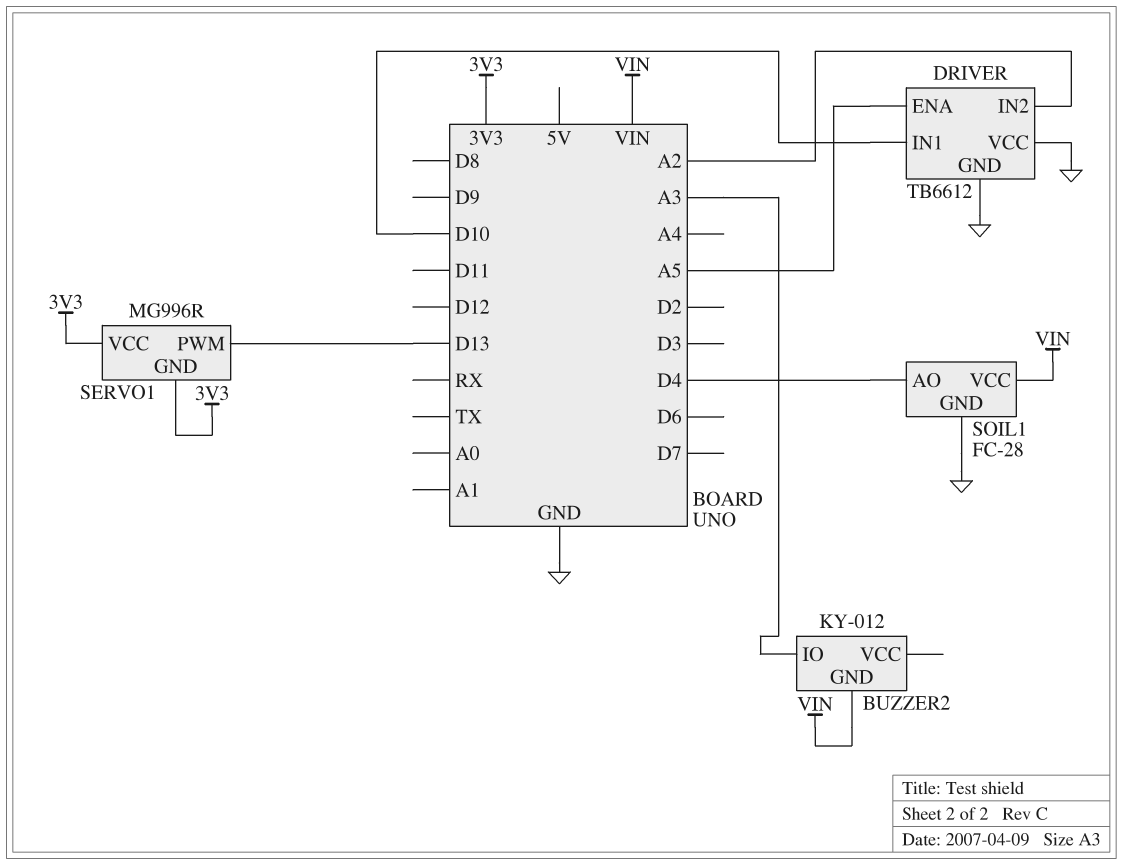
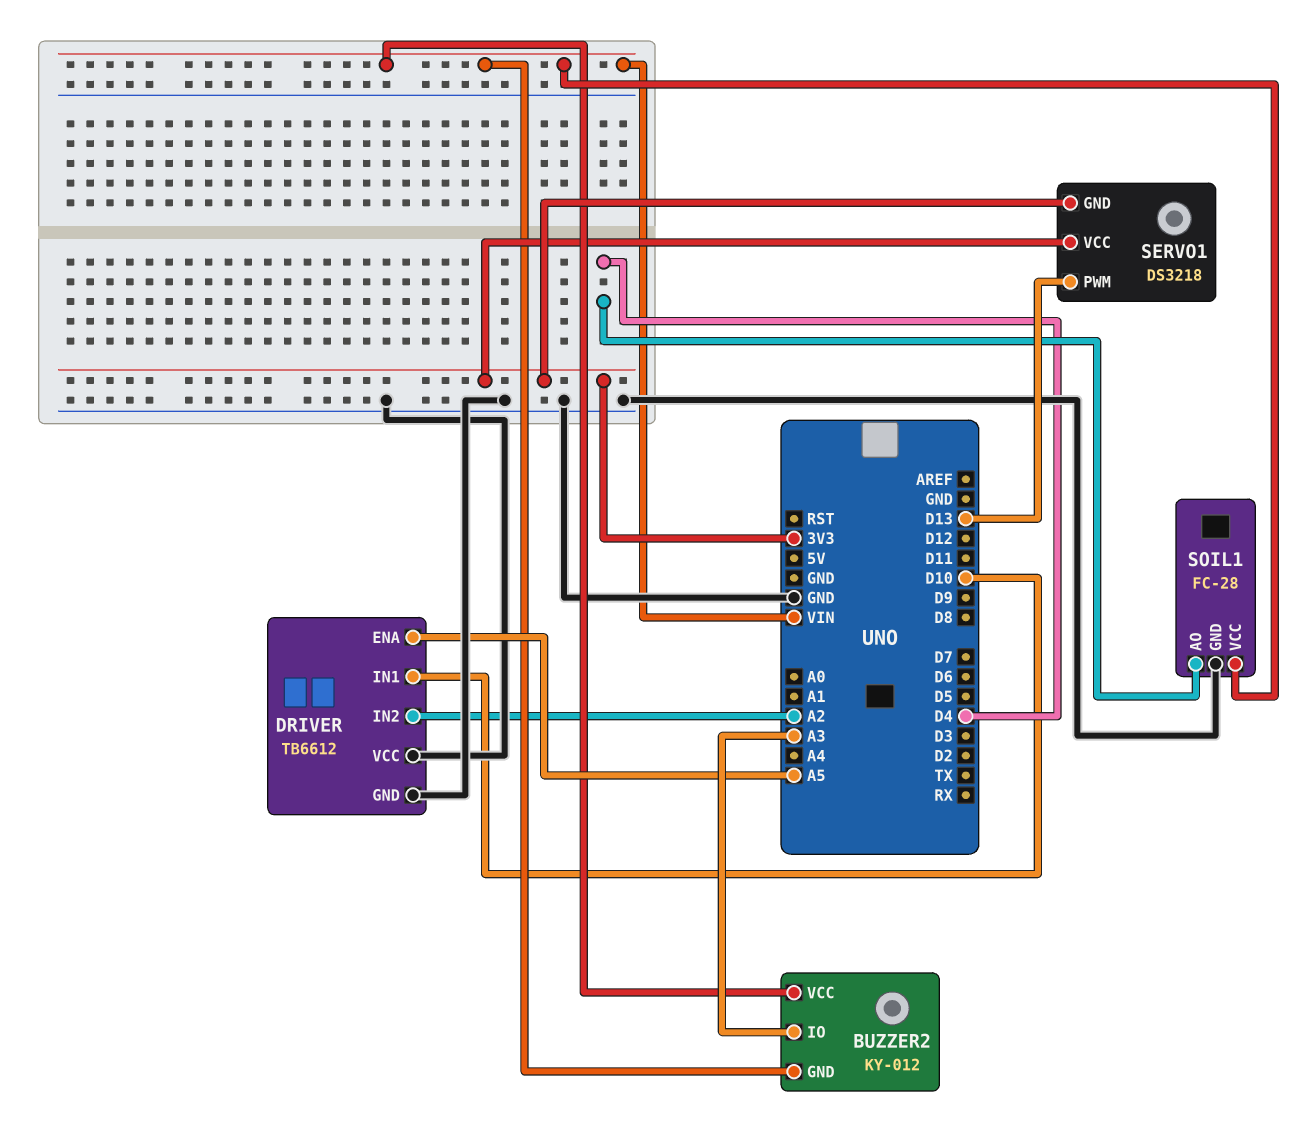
BUZZER2 pin VCC: none -> VIN
SERVO1: MG996R -> DS3218

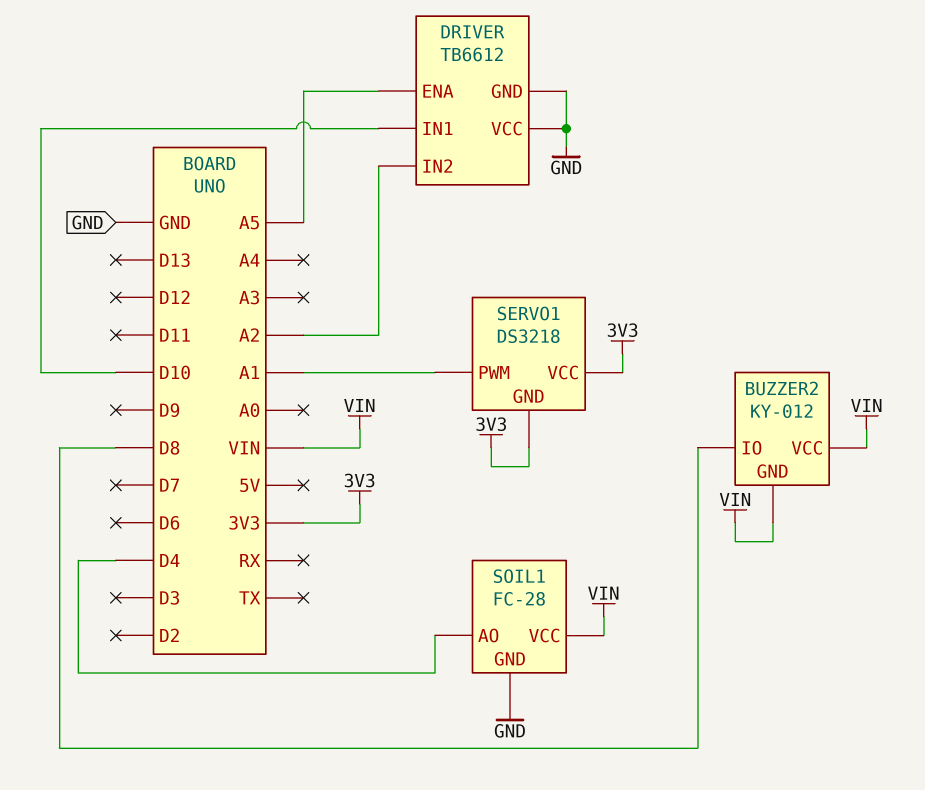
BUZZER2 pin IO: A3 -> D8
SERVO1 pin PWM: D13 -> A1

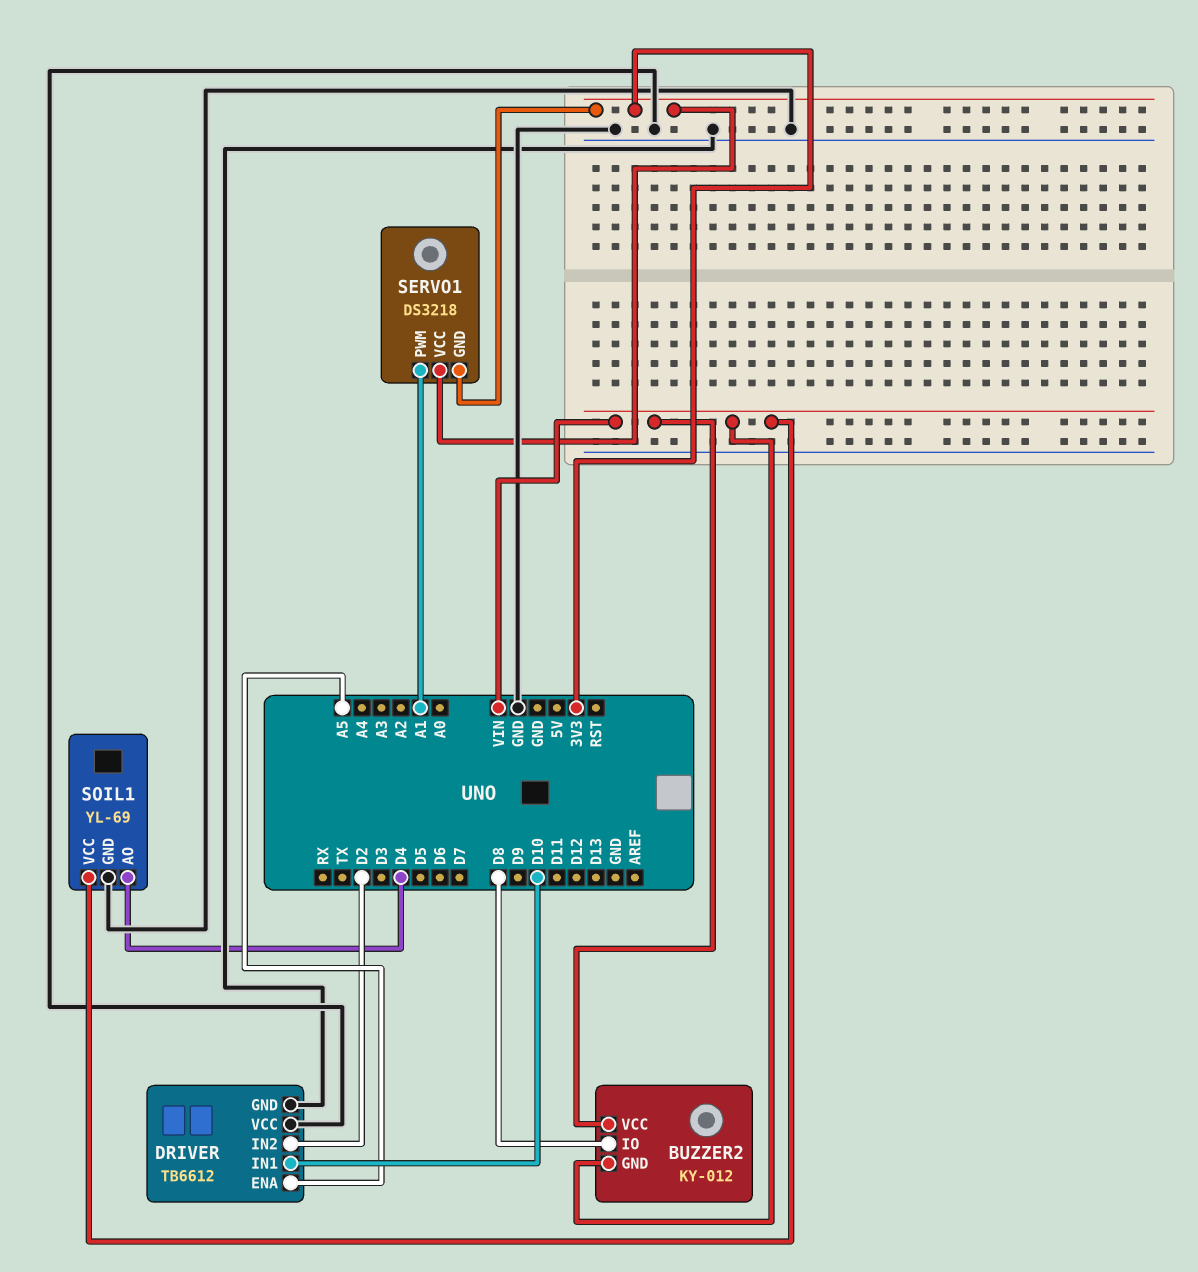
DRIVER pin IN2: A2 -> D2
SOIL1: FC-28 -> YL-69

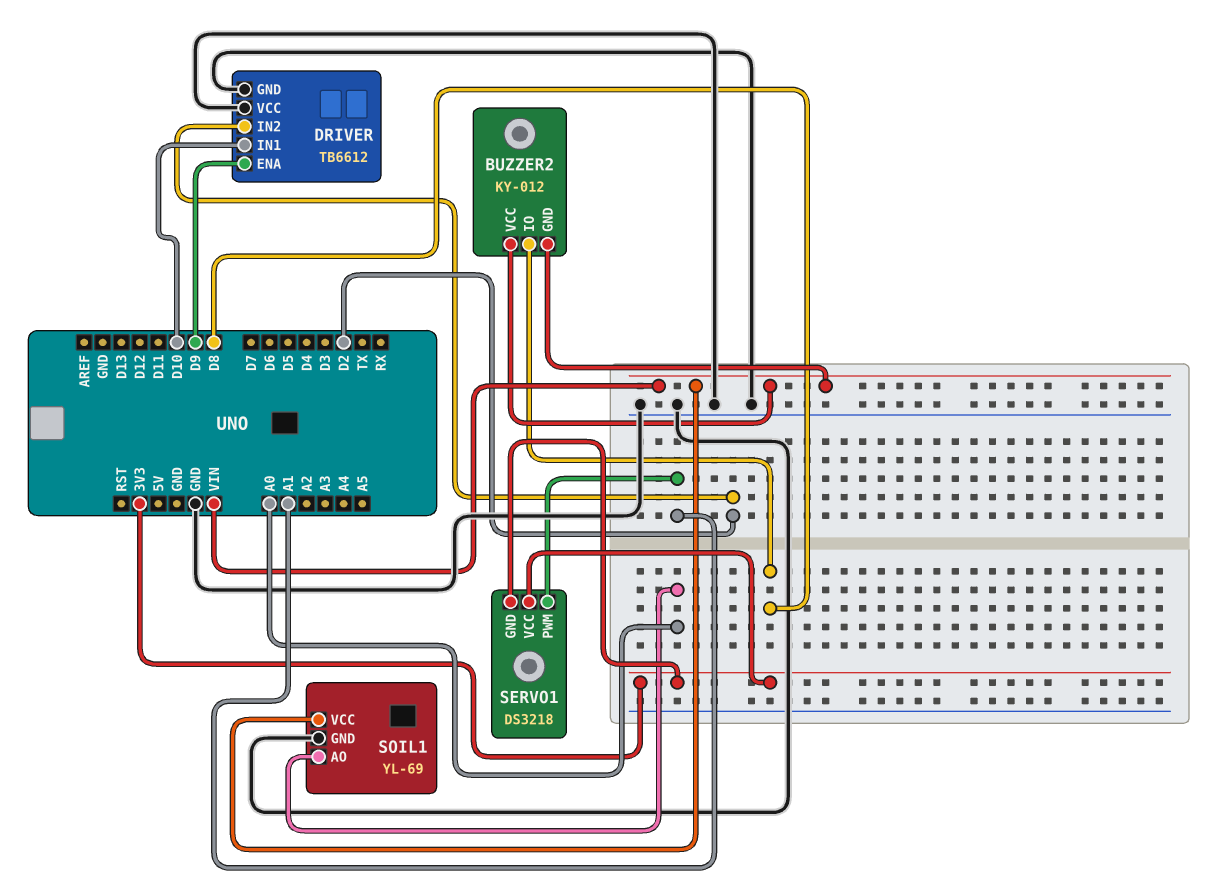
DRIVER pin ENA: A5 -> D9
SOIL1 pin AO: D4 -> A0

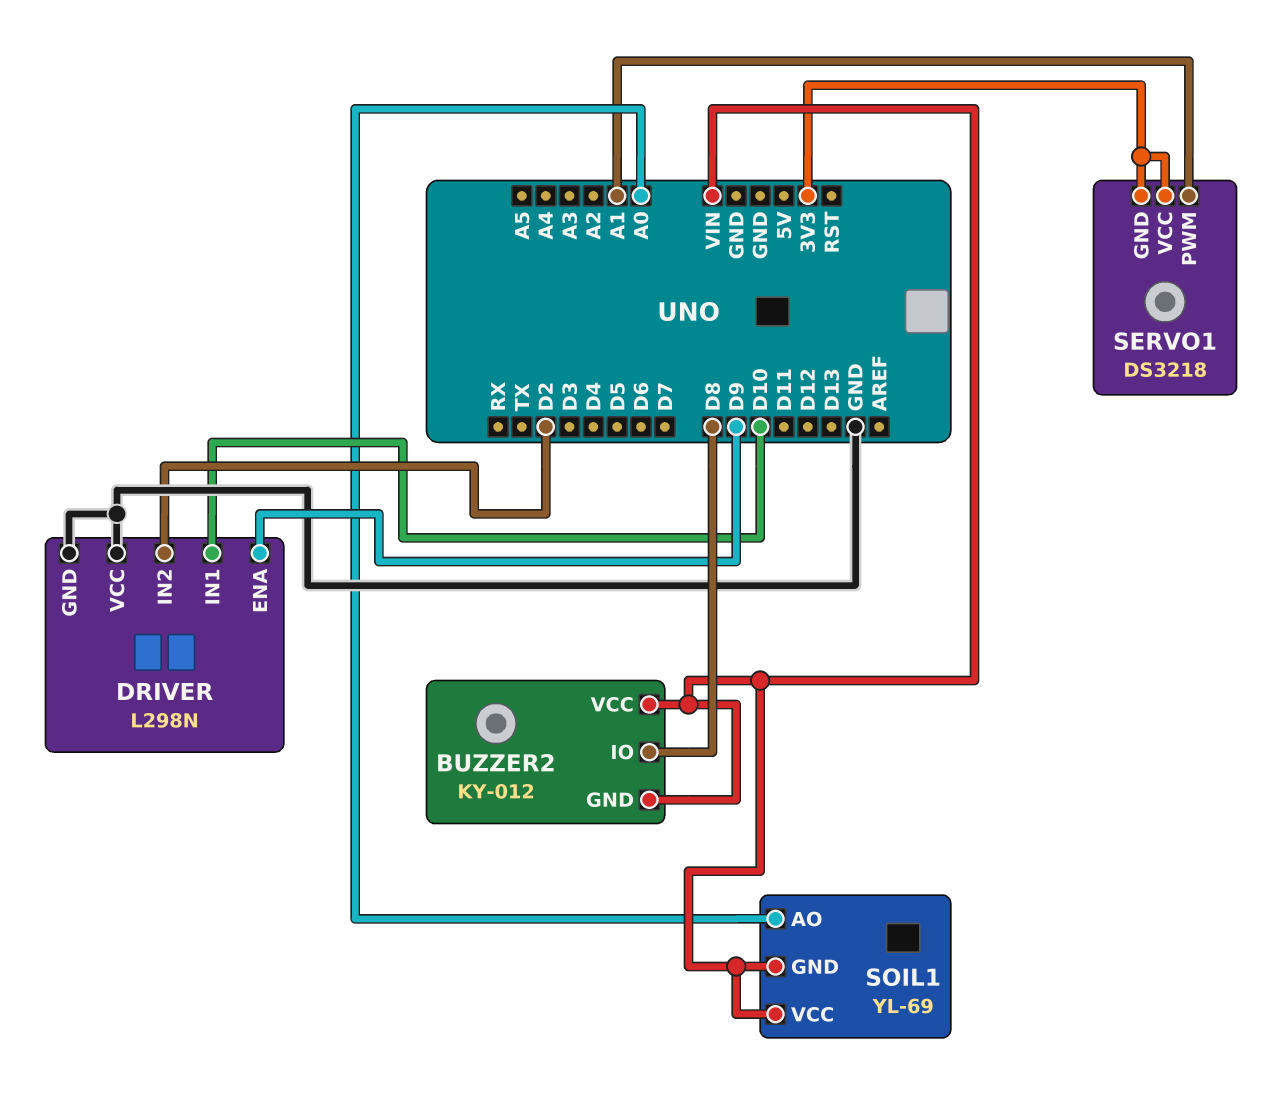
DRIVER: TB6612 -> L298N
SOIL1 pin GND: GND -> VIN

